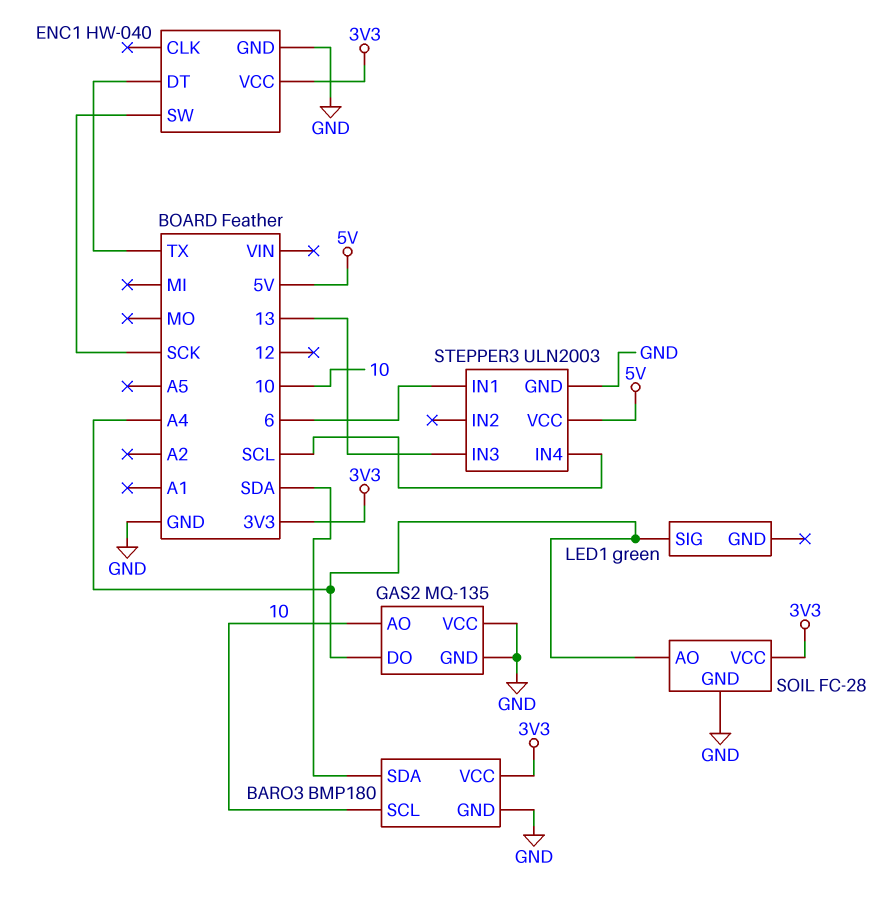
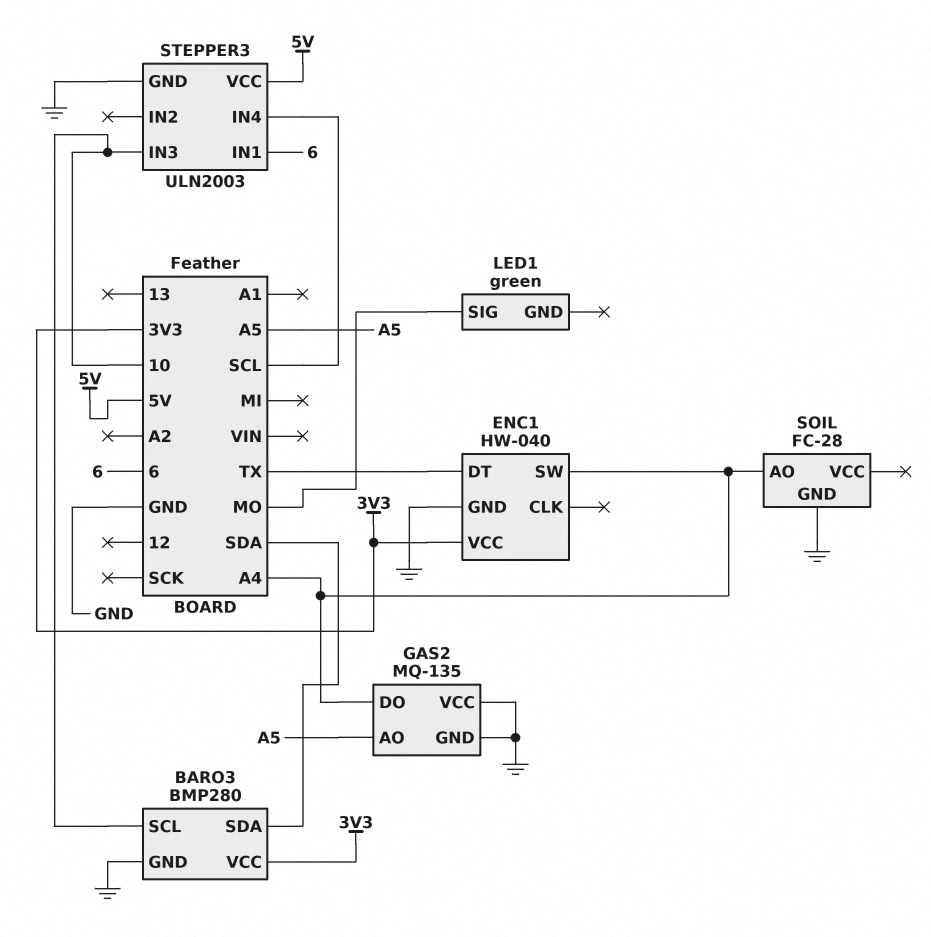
BARO3: BMP180 -> BMP280
ENC1 pin SW: SCK -> A4
GAS2 pin AO: 10 -> A5
LED1 pin SIG: A4 -> MO
SOIL pin VCC: 3V3 -> none
STEPPER3 pin IN3: 13 -> 10

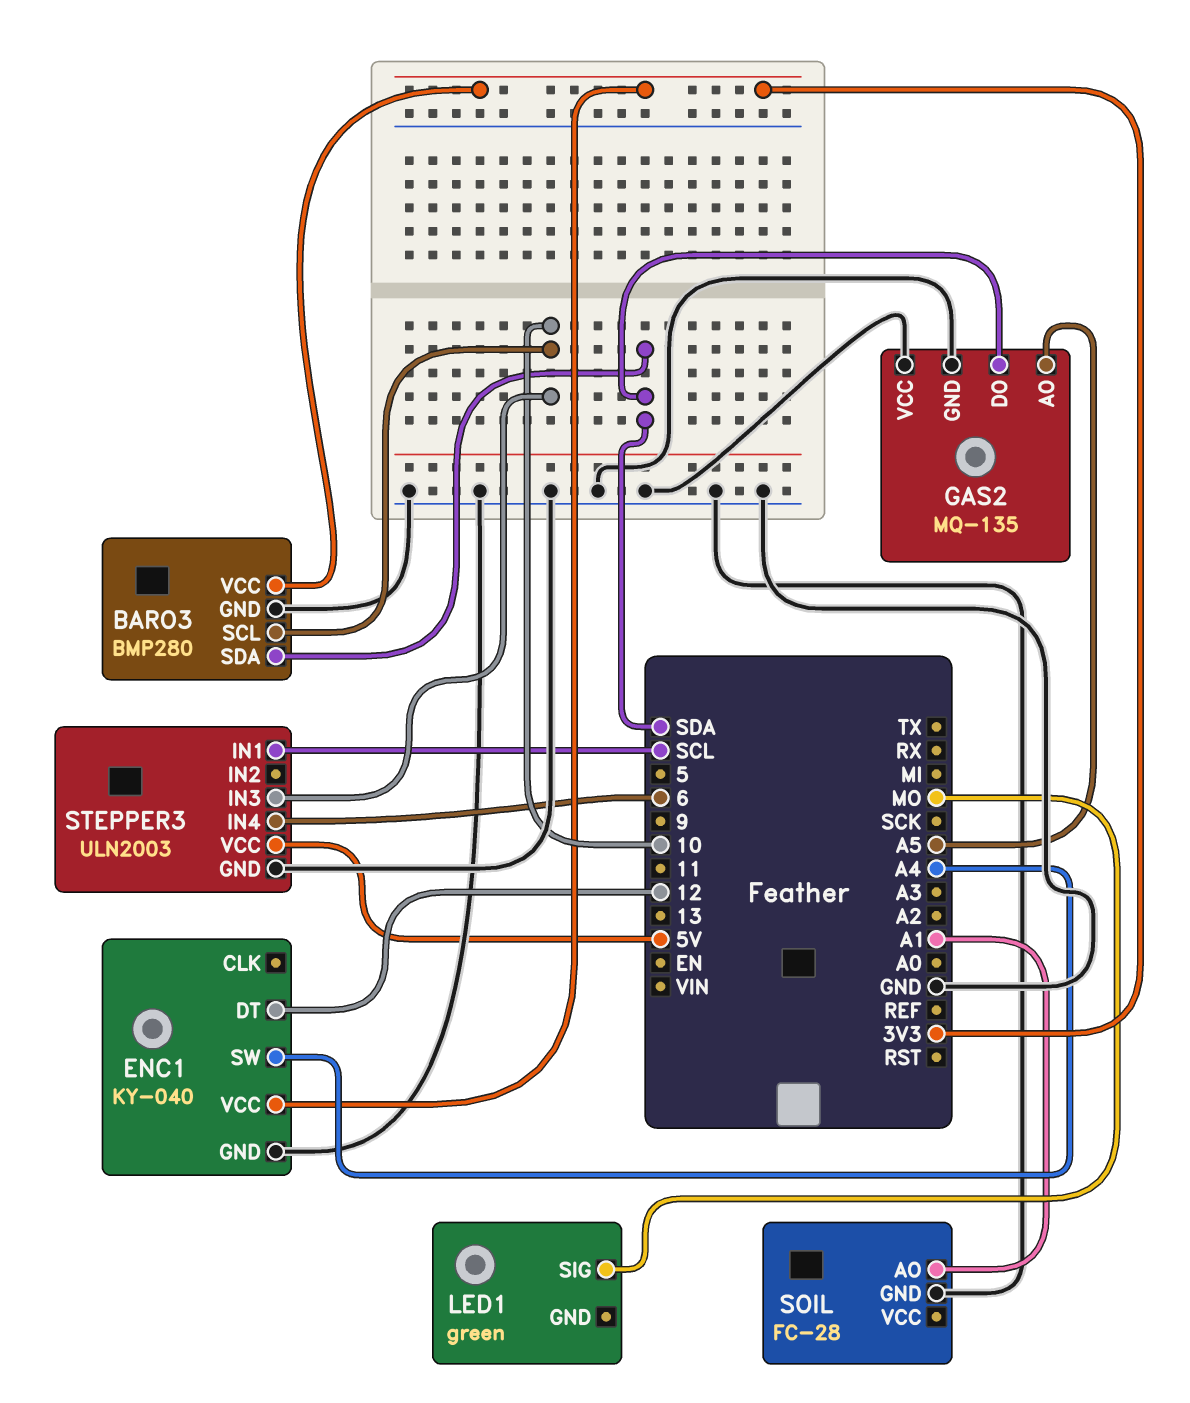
ENC1: HW-040 -> KY-040
ENC1 pin DT: TX -> 12
GAS2 pin DO: A4 -> SDA
SOIL pin AO: A4 -> A1
STEPPER3 pin IN1: 6 -> SCL
STEPPER3 pin IN4: SCL -> 6

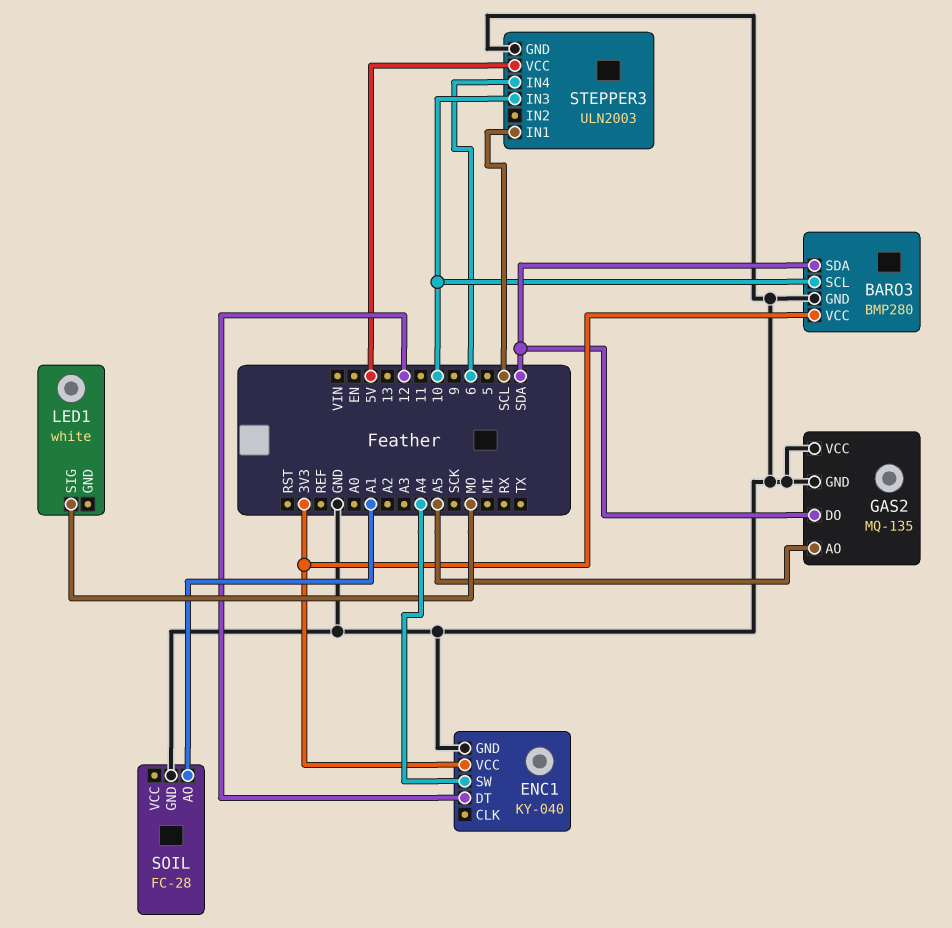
LED1: green -> white

